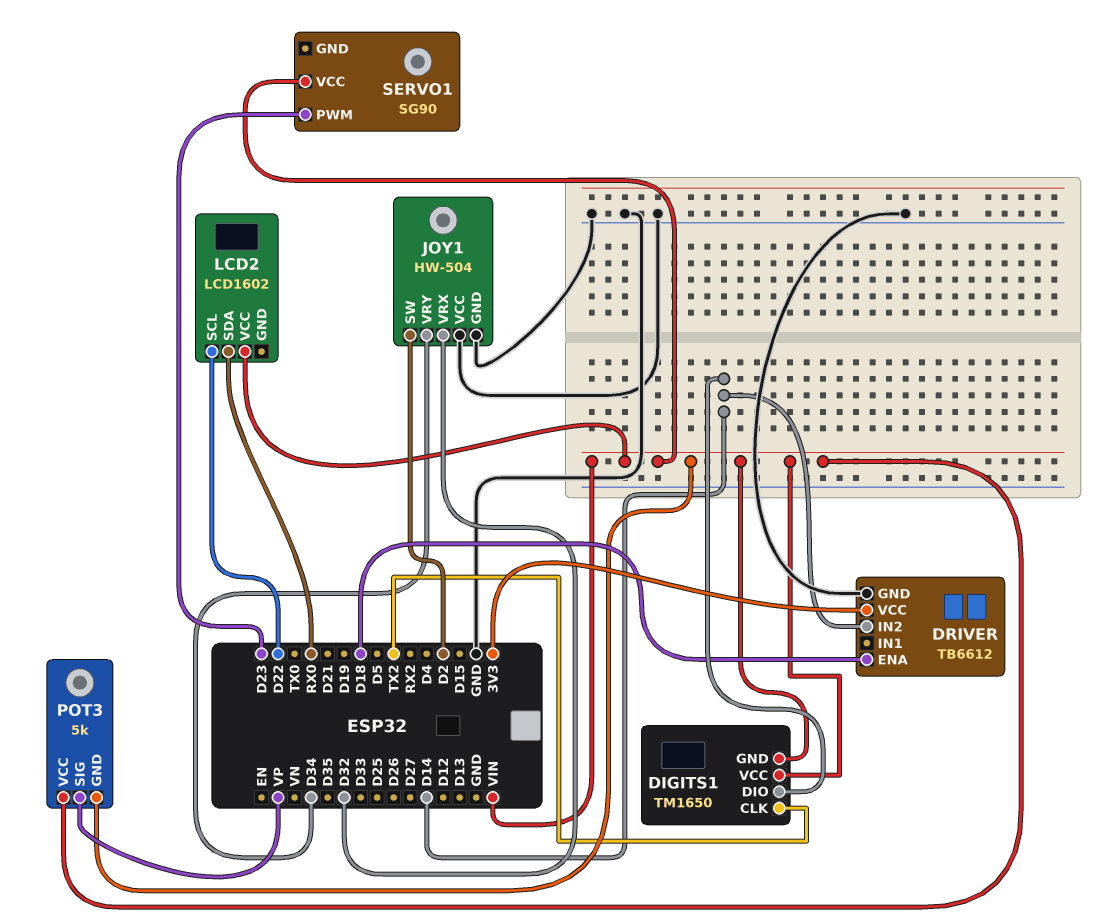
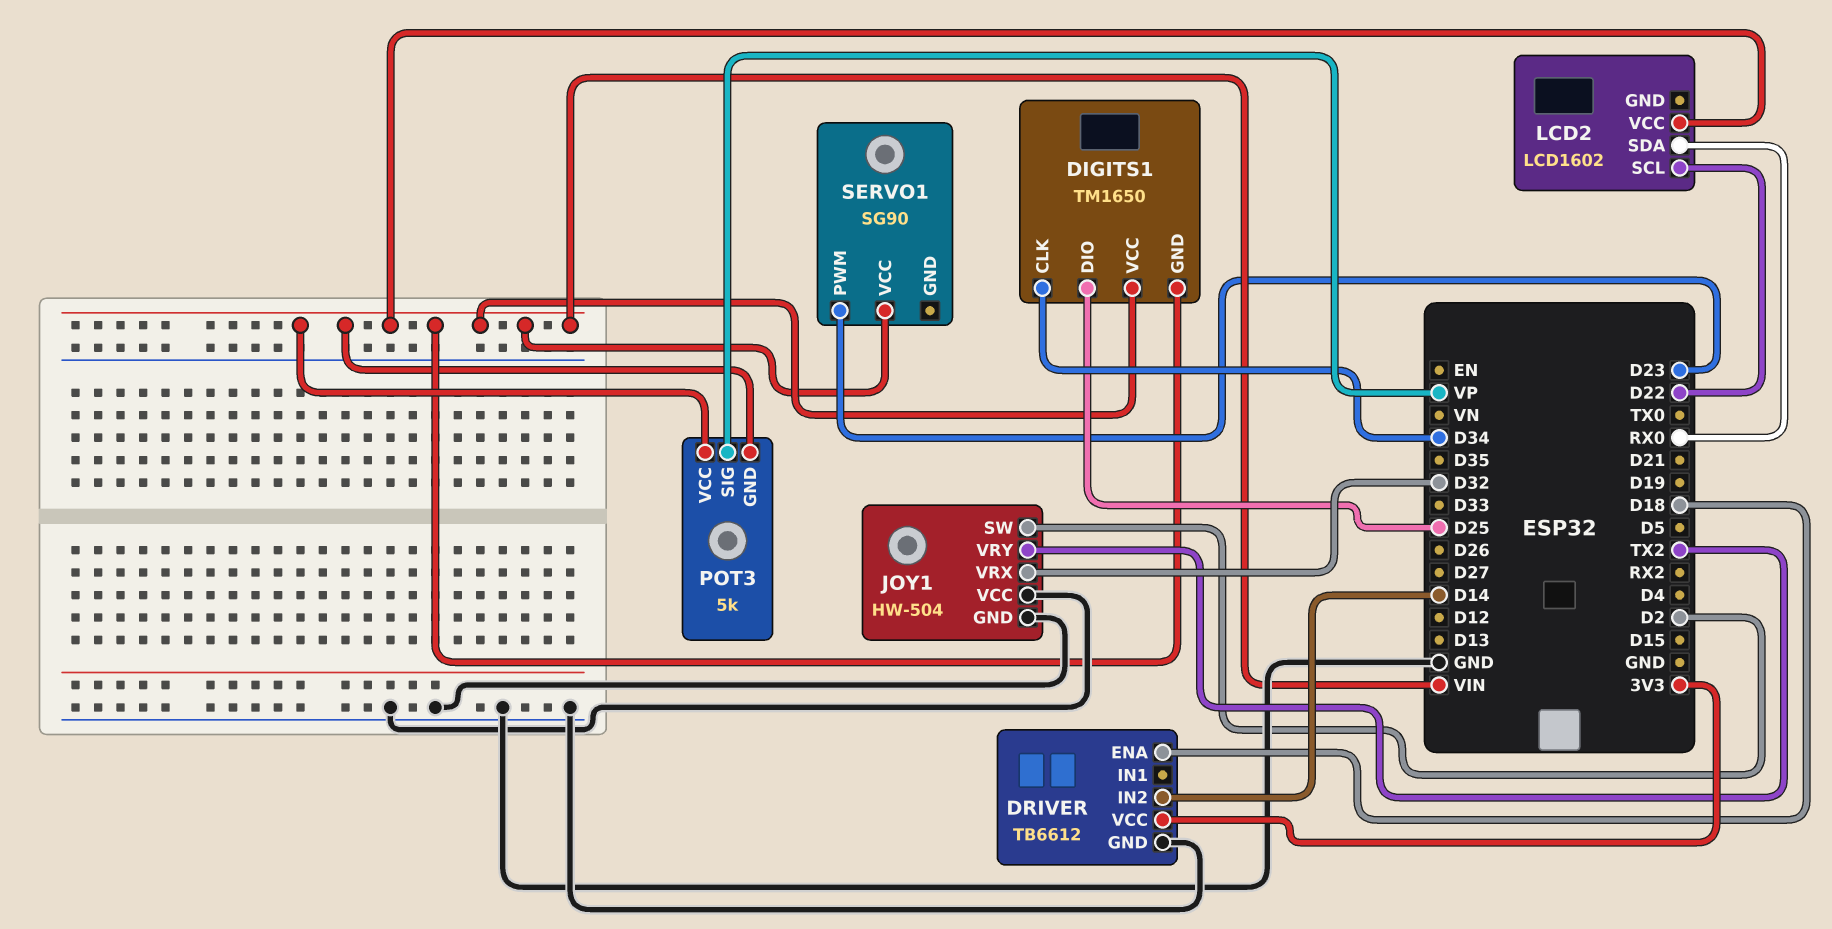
DIGITS1 pin CLK: TX2 -> D34
DIGITS1 pin DIO: D14 -> D25
JOY1 pin VRY: D34 -> TX2

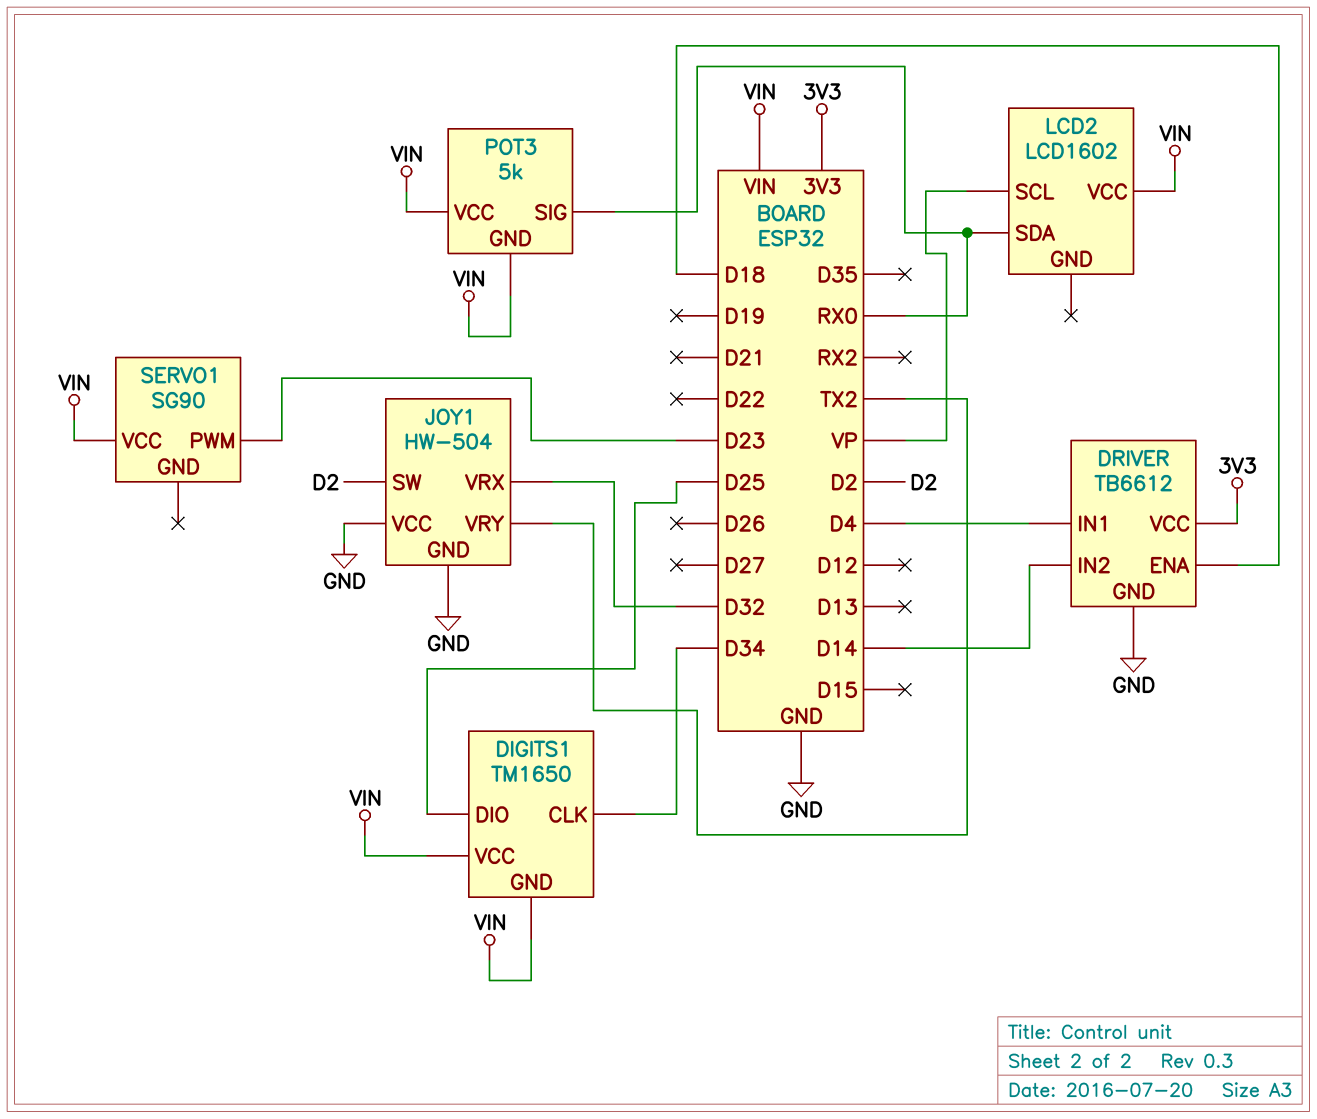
DRIVER pin IN1: none -> D4
LCD2 pin SCL: D22 -> VP
POT3 pin SIG: VP -> RX0

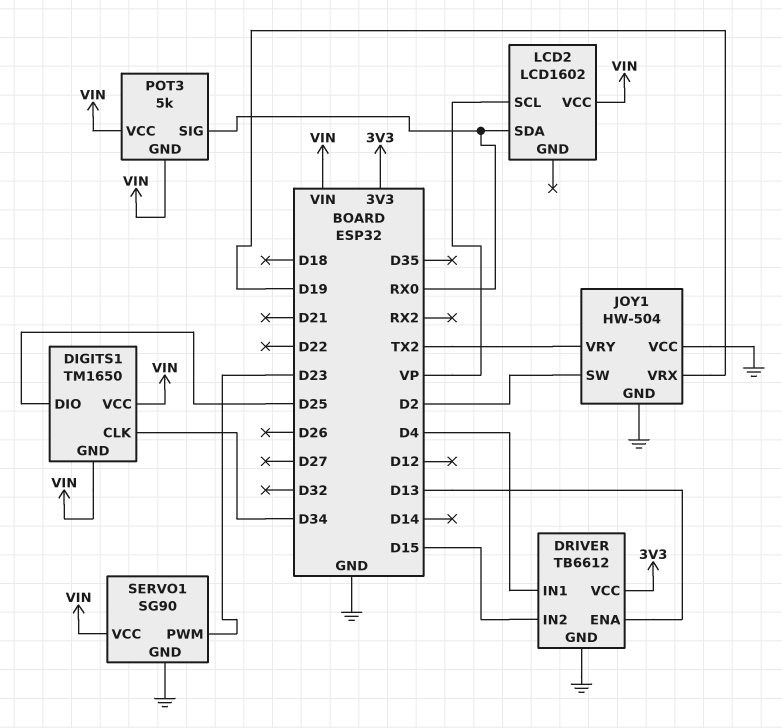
DRIVER pin ENA: D18 -> D13
DRIVER pin IN2: D14 -> D15
JOY1 pin VRX: D32 -> D19
SERVO1 pin GND: none -> GND

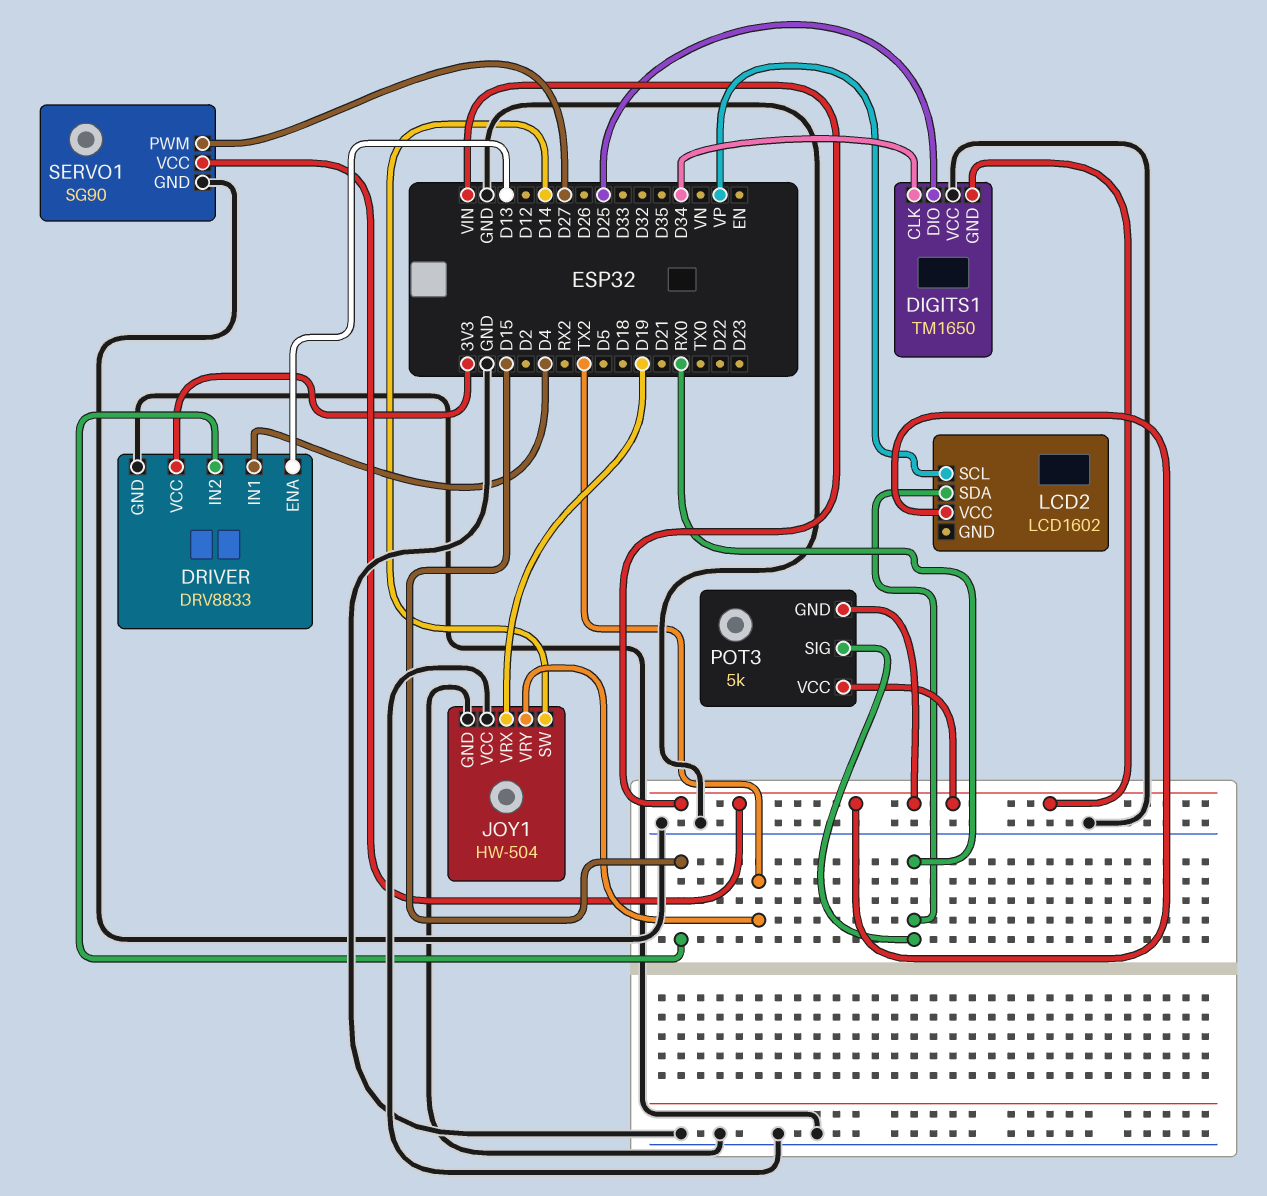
DIGITS1 pin VCC: VIN -> GND
DRIVER: TB6612 -> DRV8833
JOY1 pin SW: D2 -> D14
SERVO1 pin PWM: D23 -> D27

